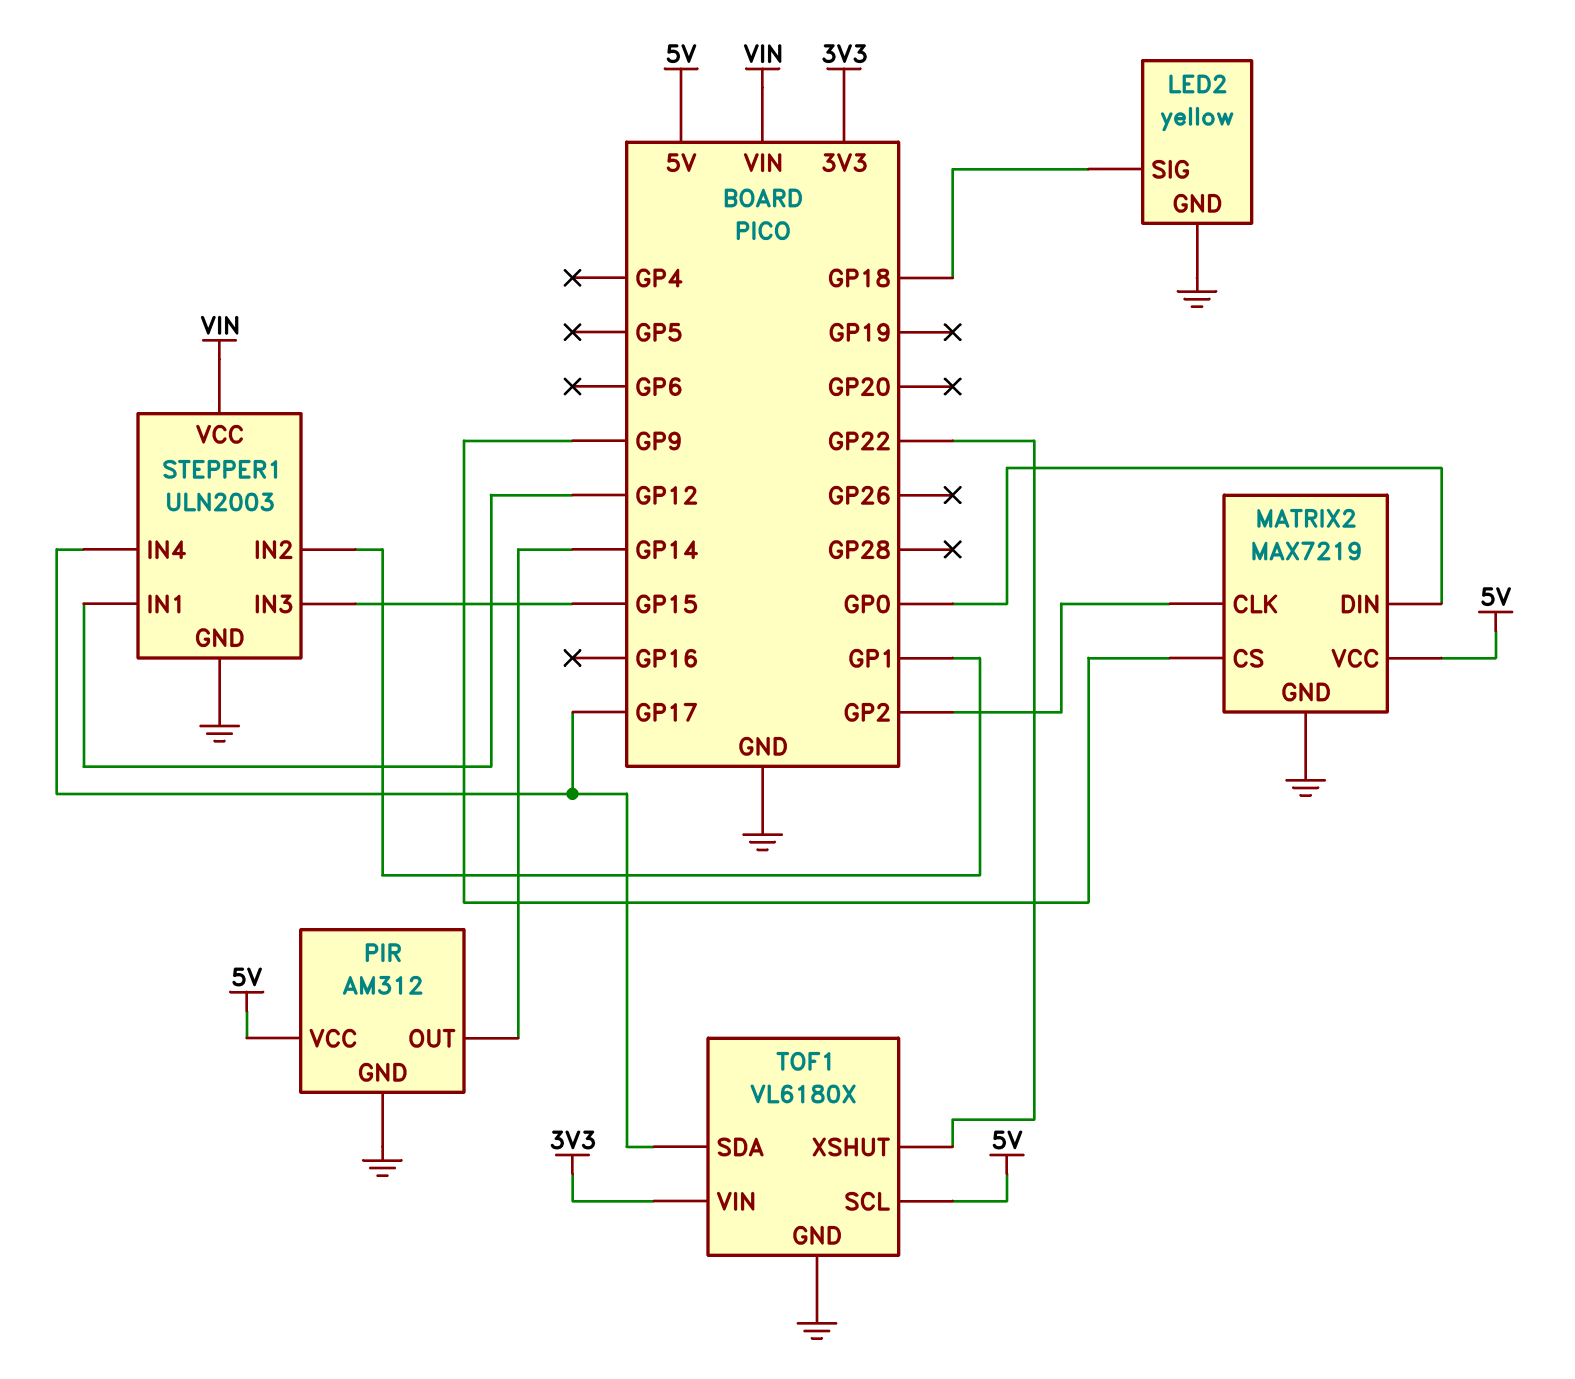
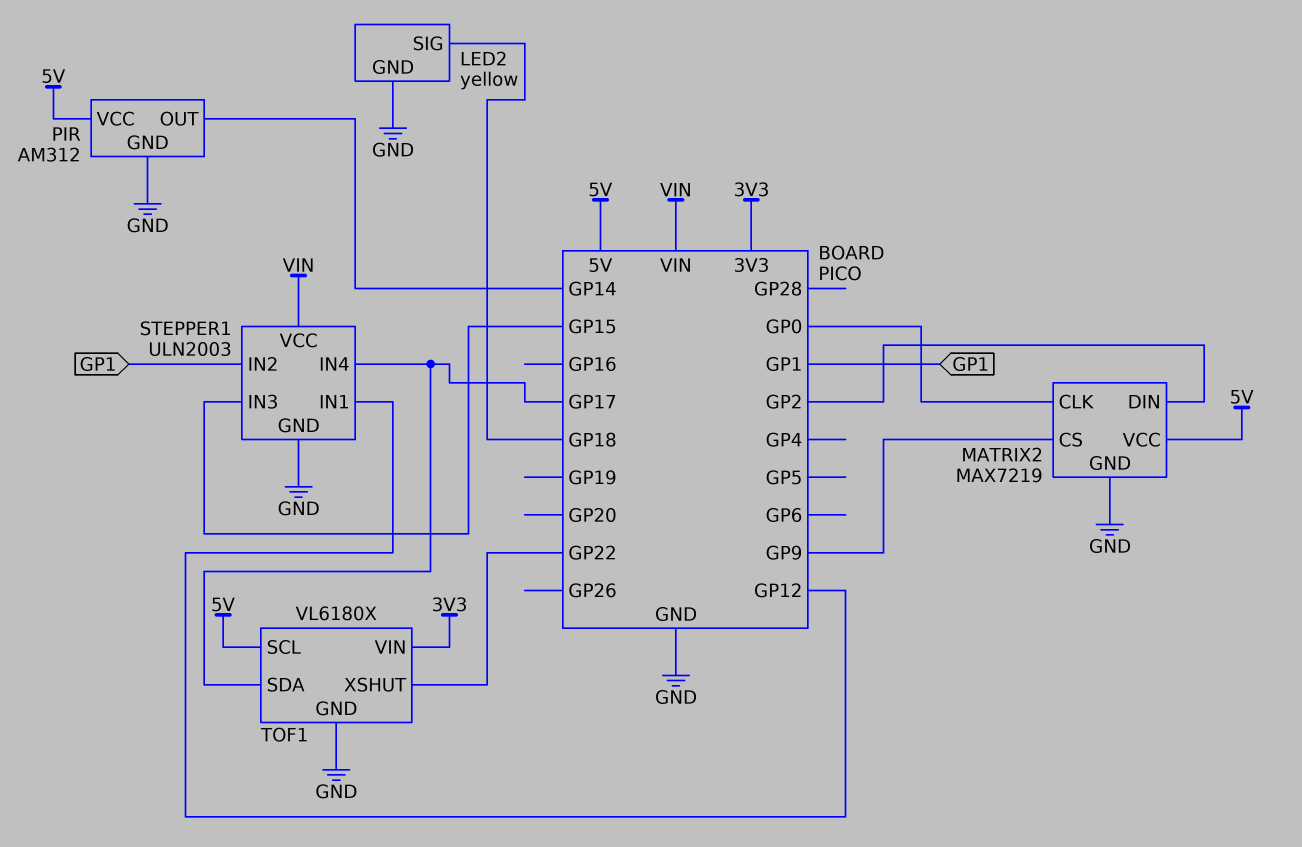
MATRIX2 pin CLK: GP2 -> GP0
MATRIX2 pin DIN: GP0 -> GP2

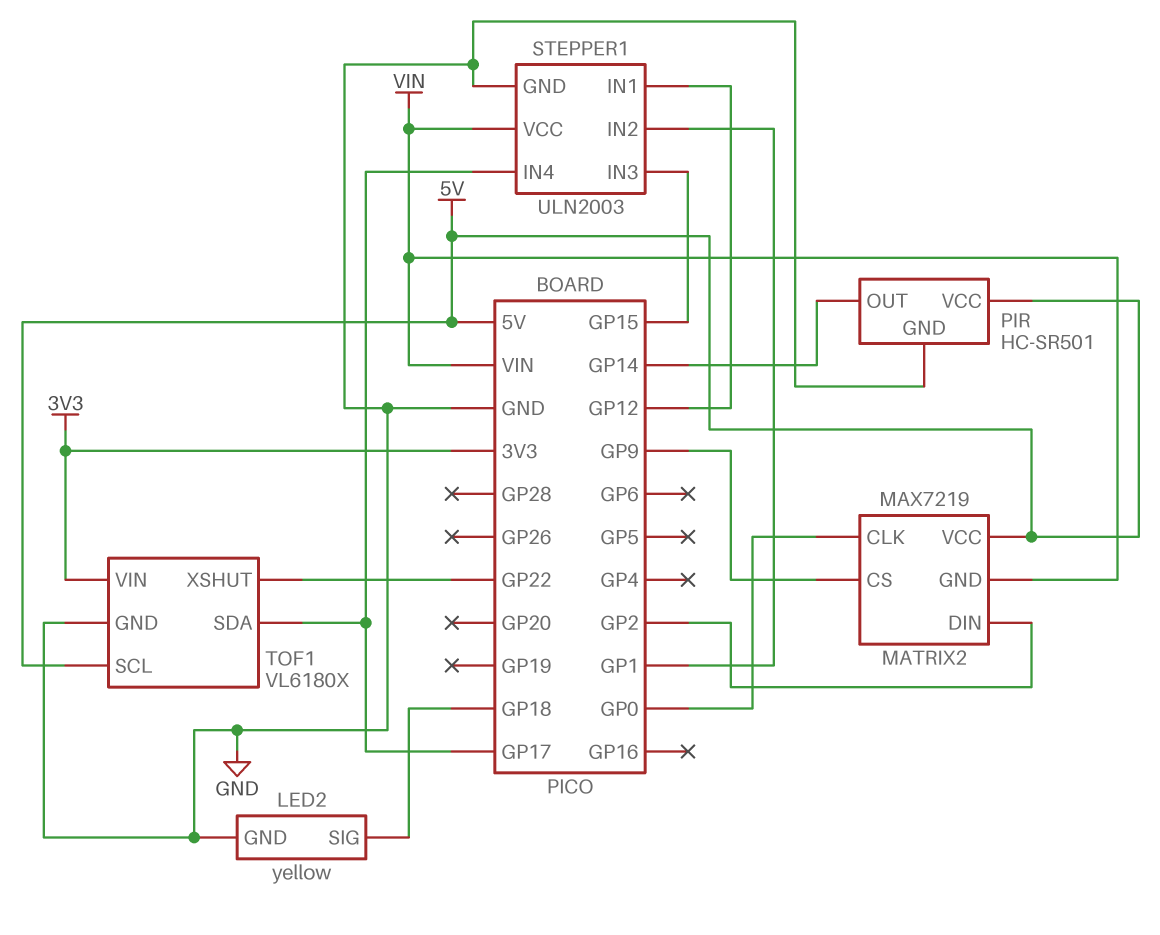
MATRIX2 pin GND: GND -> VIN
PIR: AM312 -> HC-SR501

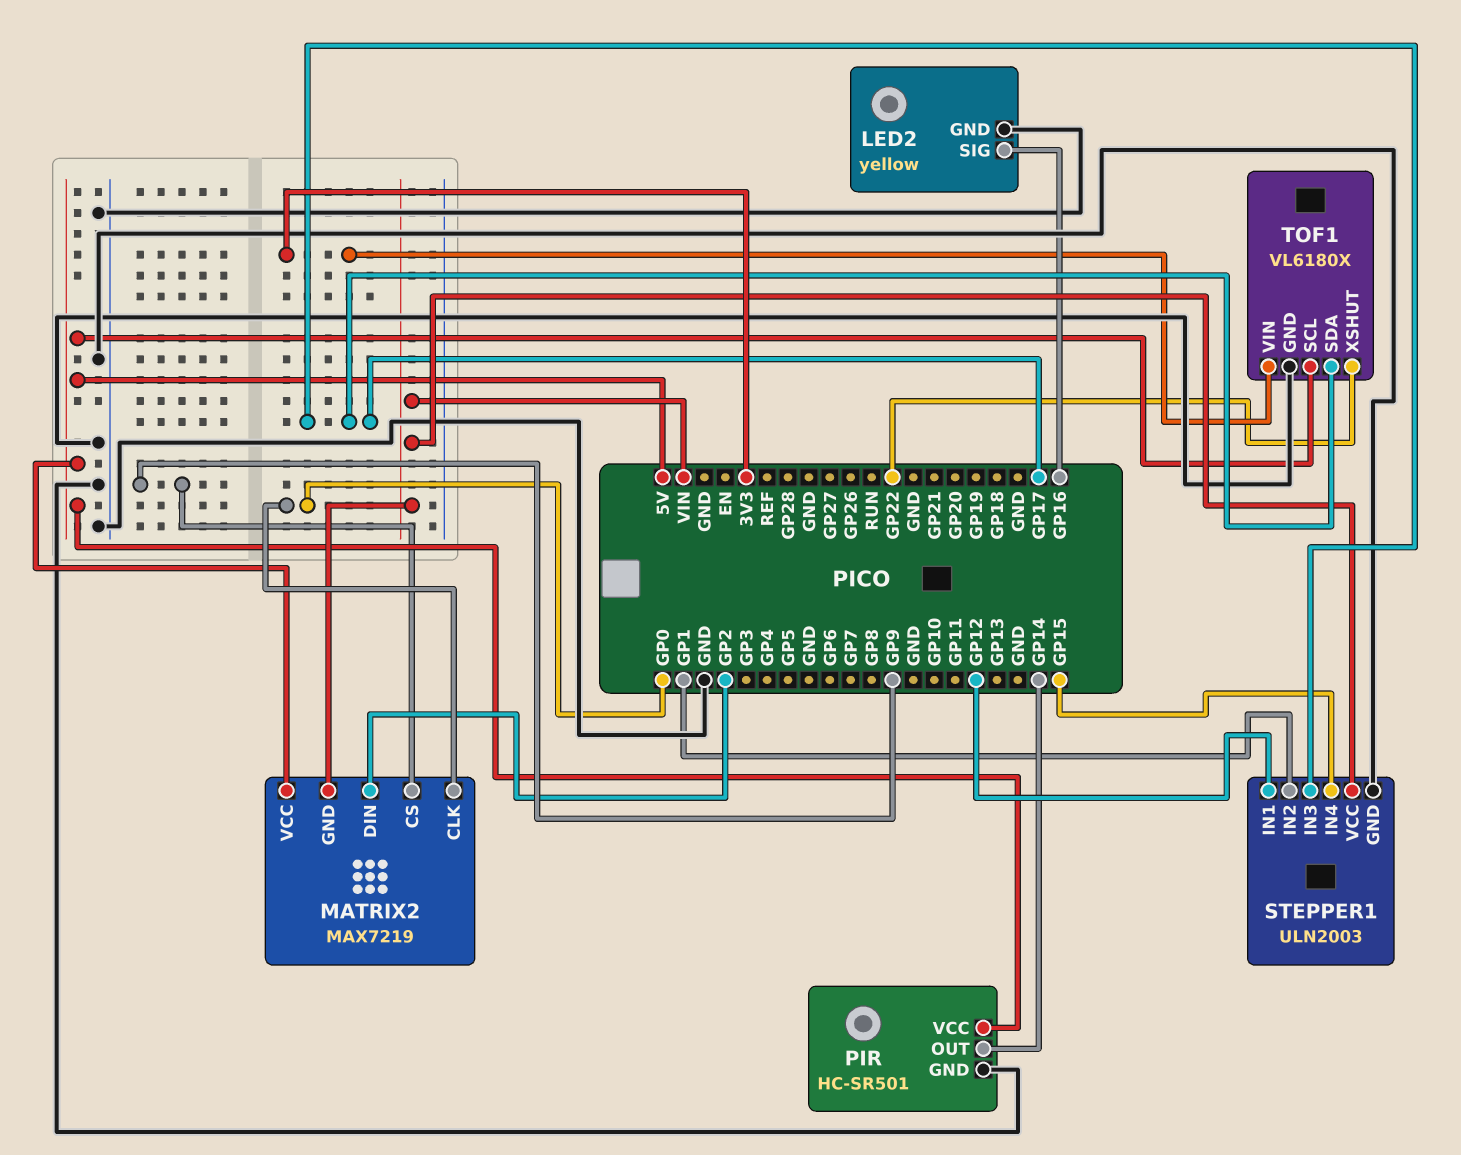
LED2 pin SIG: GP18 -> GP16
STEPPER1 pin IN3: GP15 -> GP17
STEPPER1 pin IN4: GP17 -> GP15

